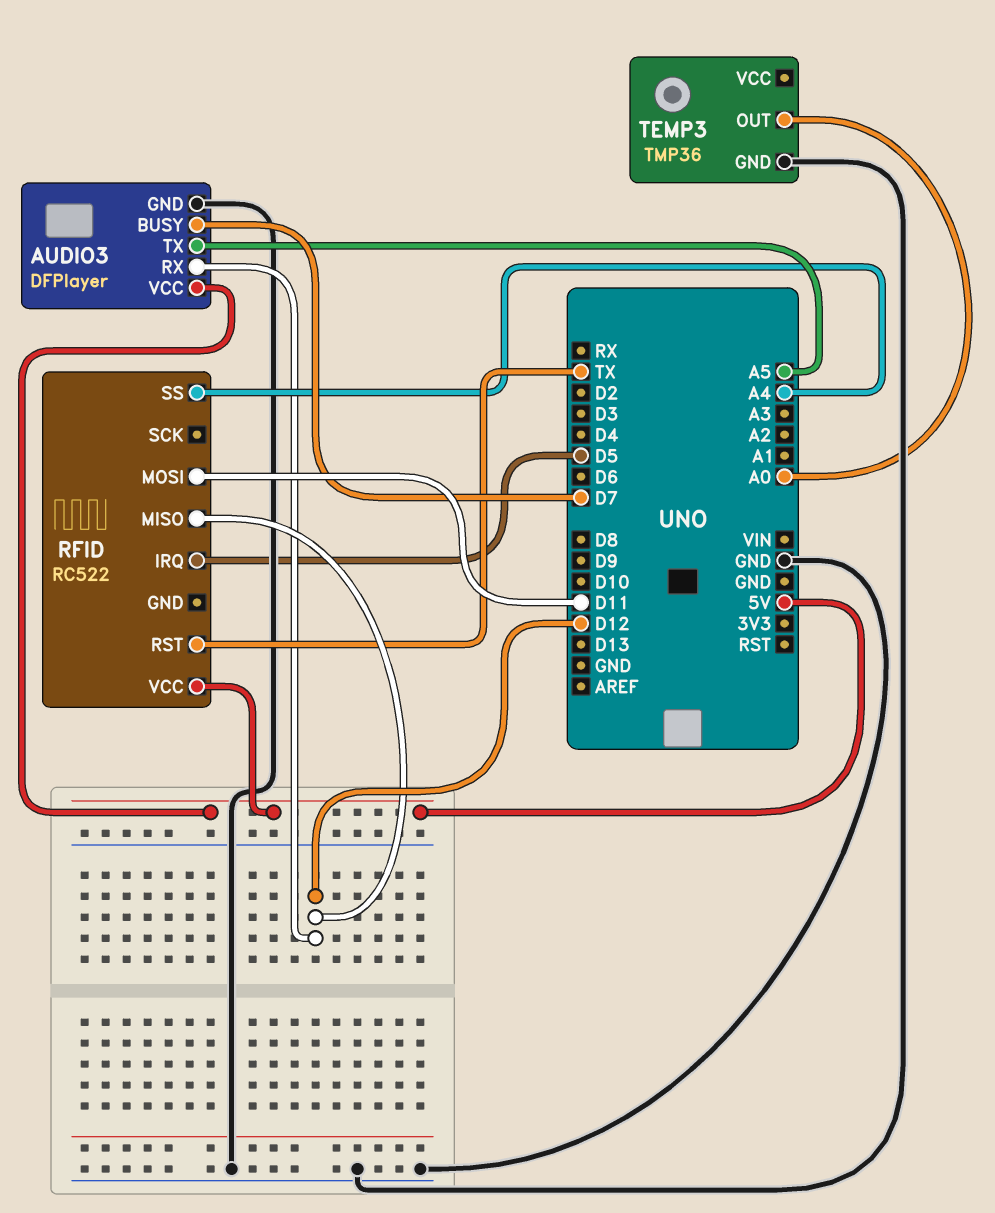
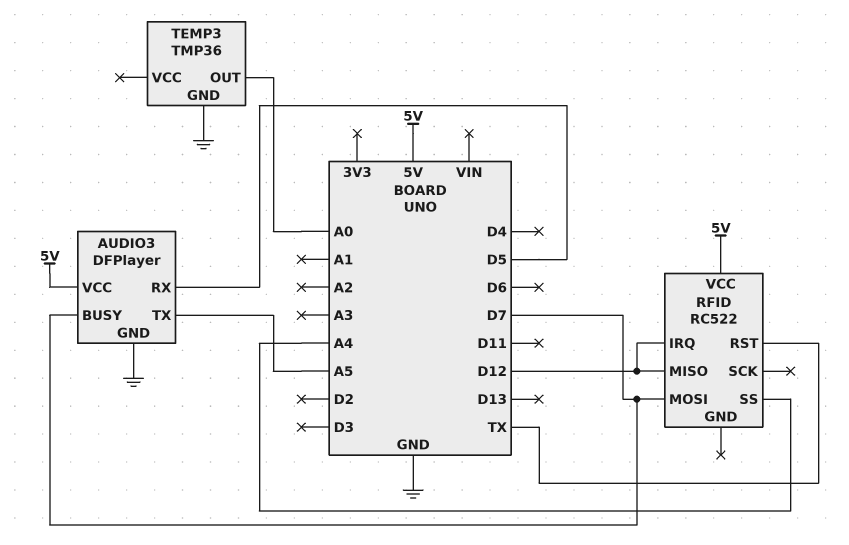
AUDIO3 pin RX: D12 -> D5
RFID pin IRQ: D5 -> D12
RFID pin MOSI: D11 -> D7

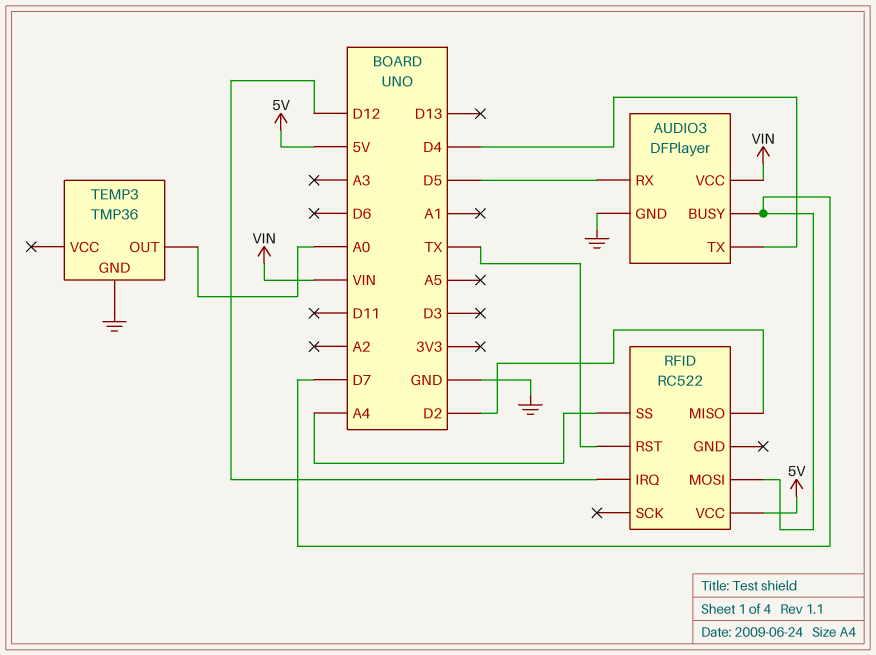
AUDIO3 pin TX: A5 -> D4
AUDIO3 pin VCC: 5V -> VIN
RFID pin MISO: D12 -> D2

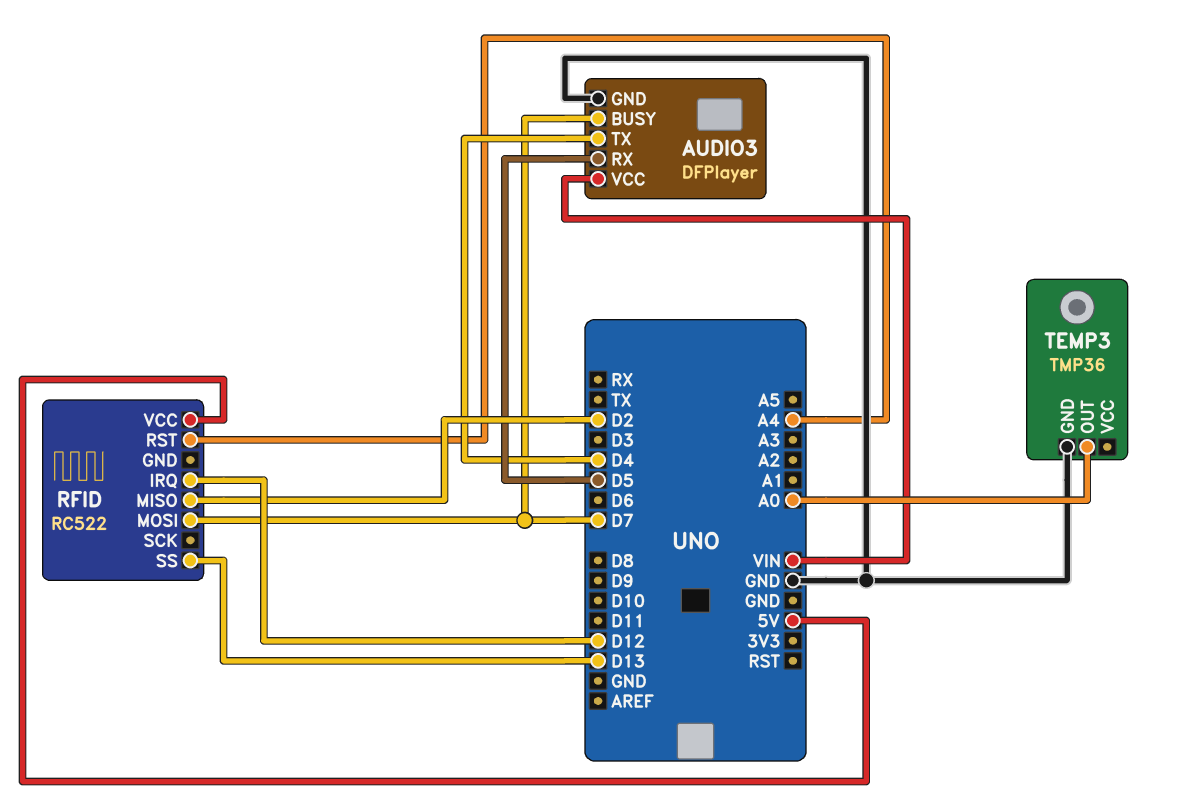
RFID pin RST: TX -> A4
RFID pin SS: A4 -> D13

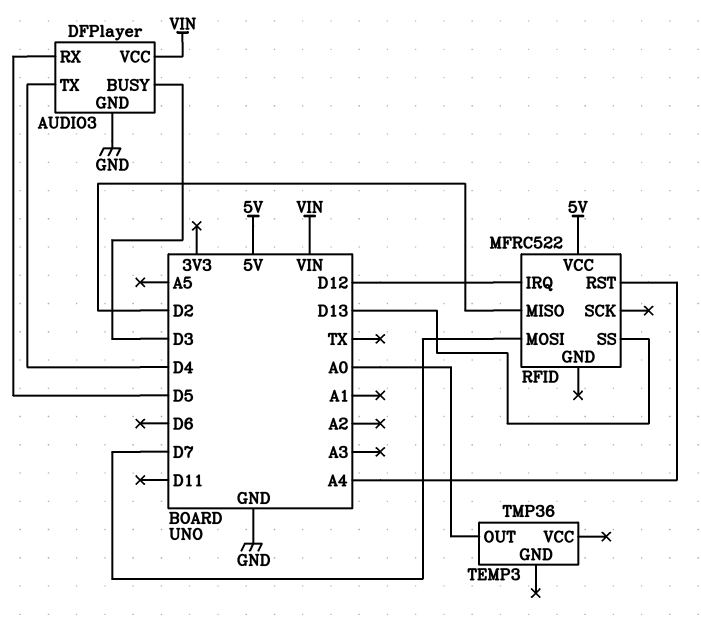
AUDIO3 pin BUSY: D7 -> D3
RFID: RC522 -> MFRC522
TEMP3 pin GND: GND -> none

